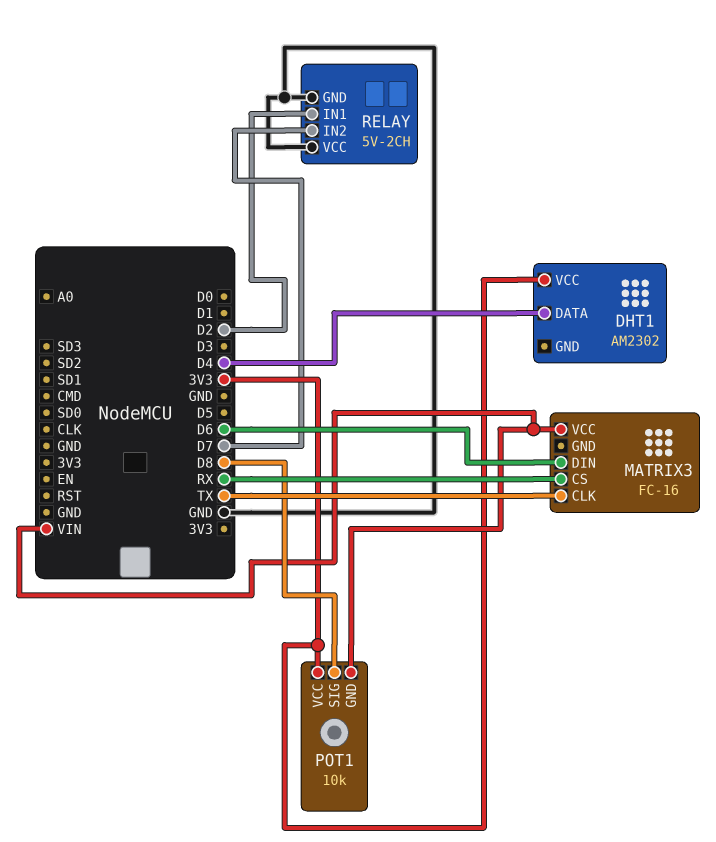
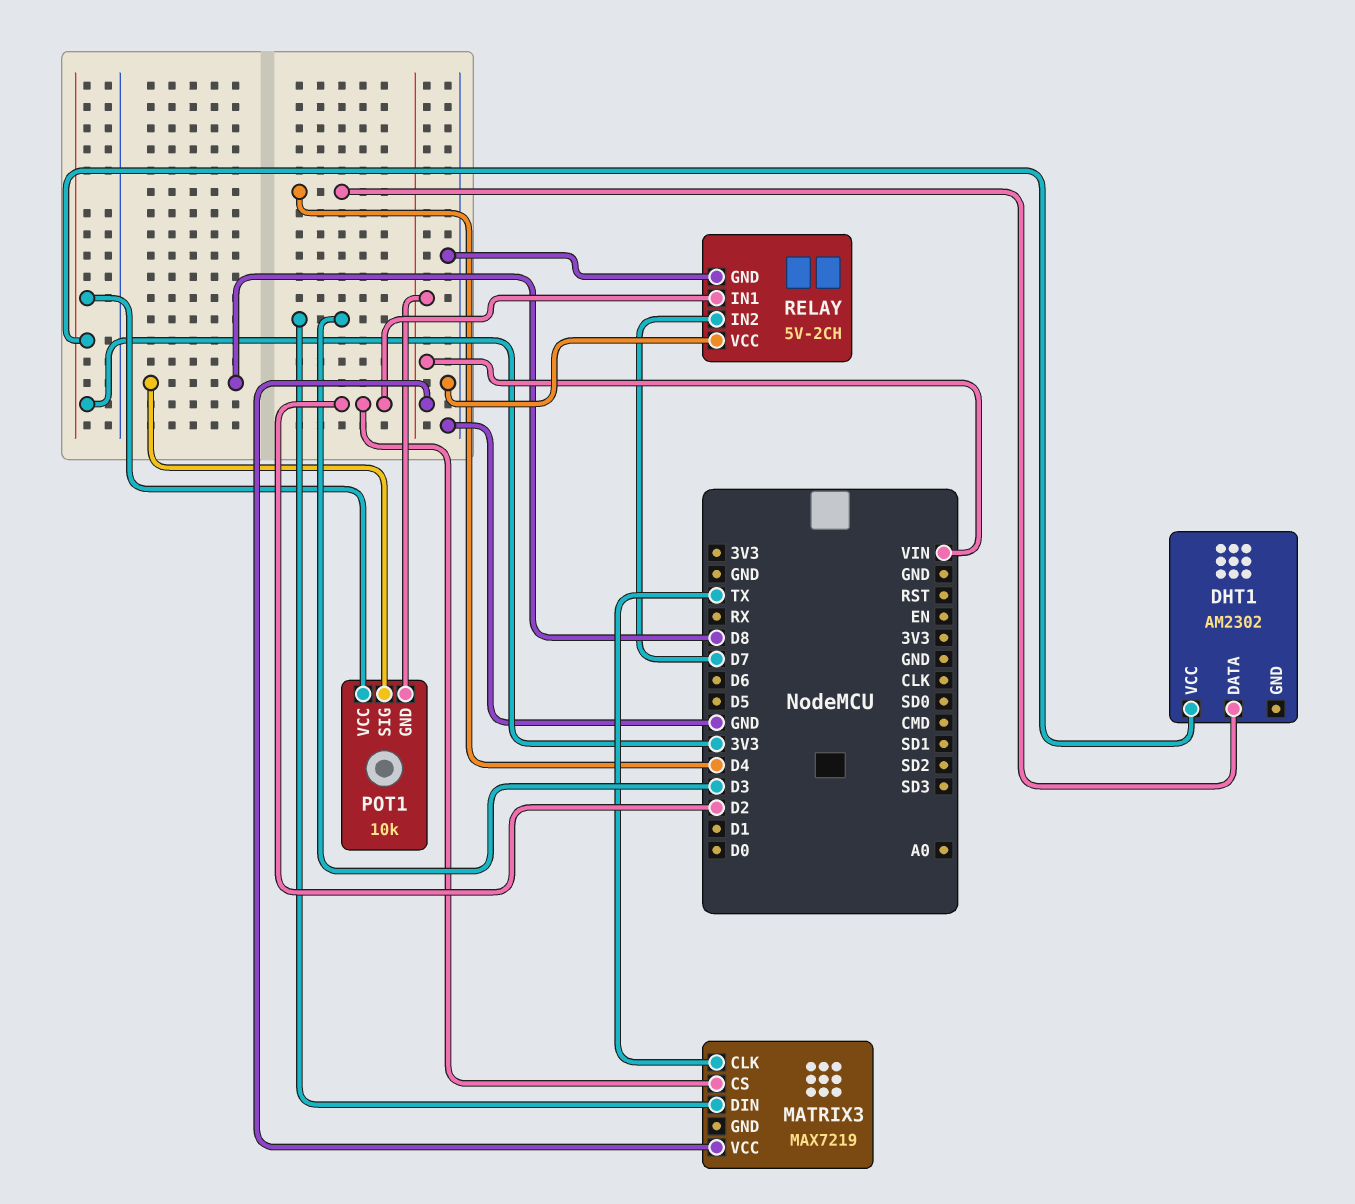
MATRIX3: FC-16 -> MAX7219
MATRIX3 pin CS: RX -> D2
MATRIX3 pin DIN: D6 -> D3

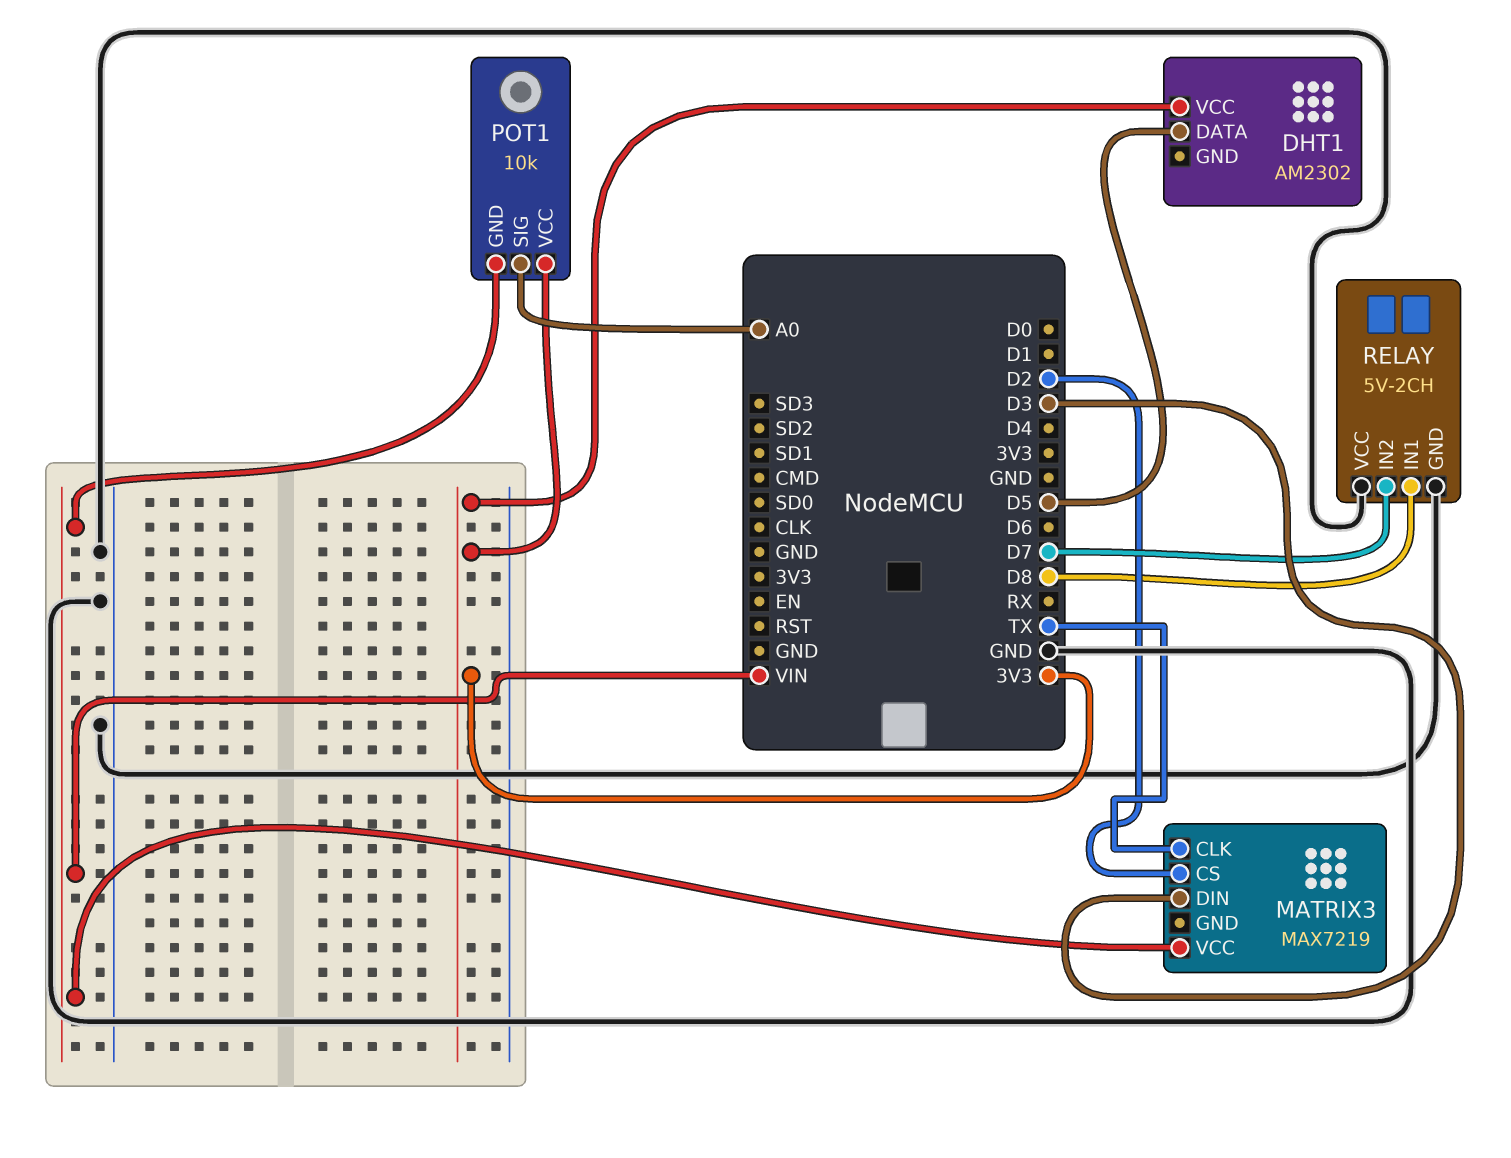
DHT1 pin DATA: D4 -> D5
POT1 pin SIG: D8 -> A0
RELAY pin IN1: D2 -> D8

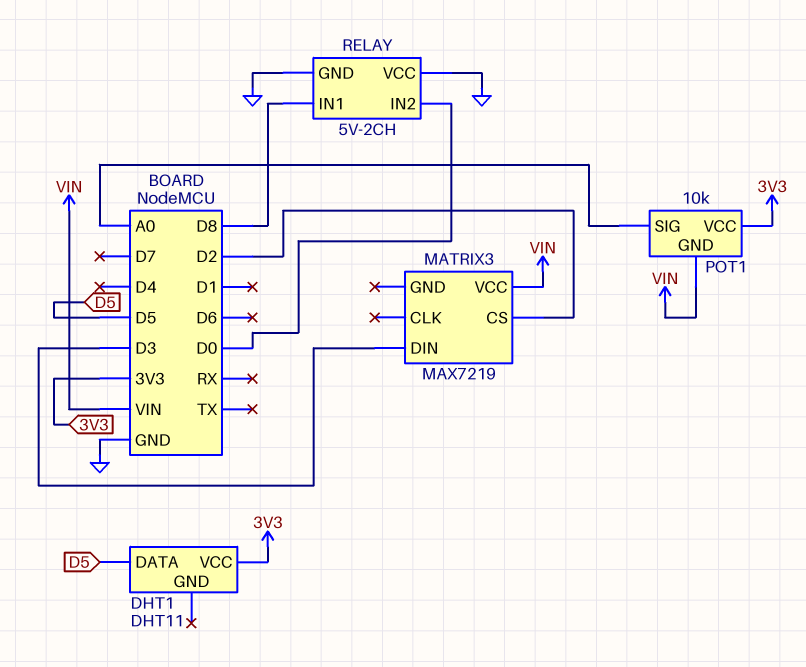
DHT1: AM2302 -> DHT11
MATRIX3 pin CLK: TX -> none
RELAY pin IN2: D7 -> D0

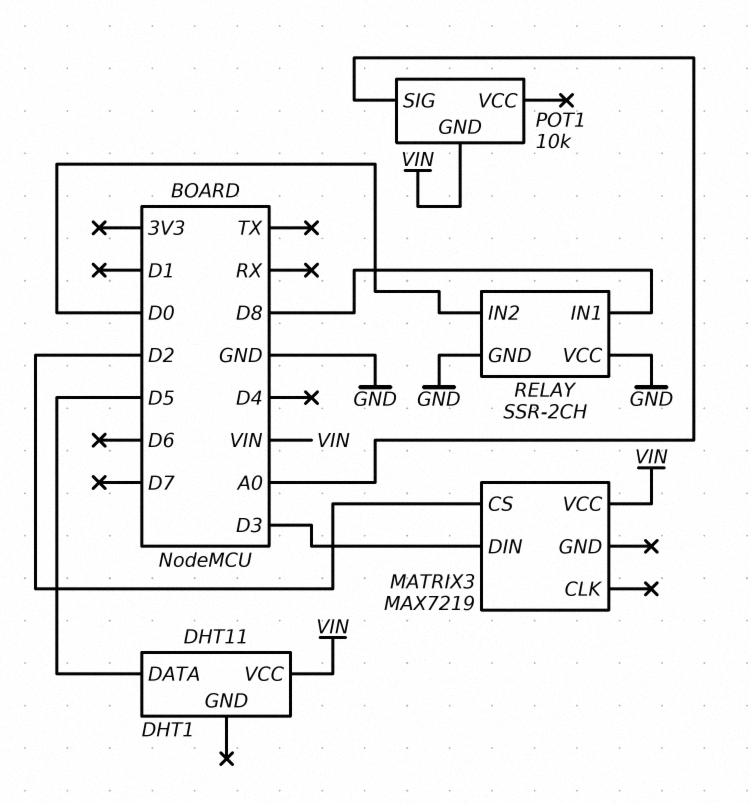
DHT1 pin VCC: 3V3 -> VIN
POT1 pin VCC: 3V3 -> none
RELAY: 5V-2CH -> SSR-2CH

